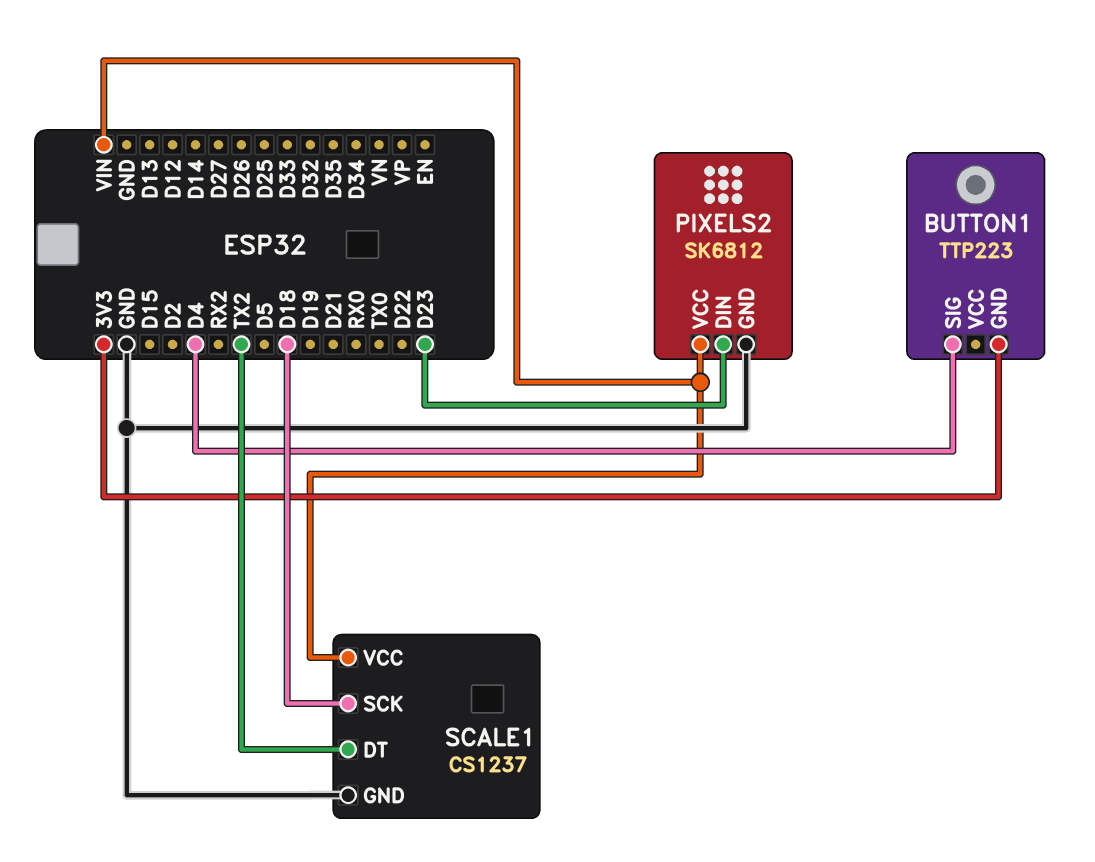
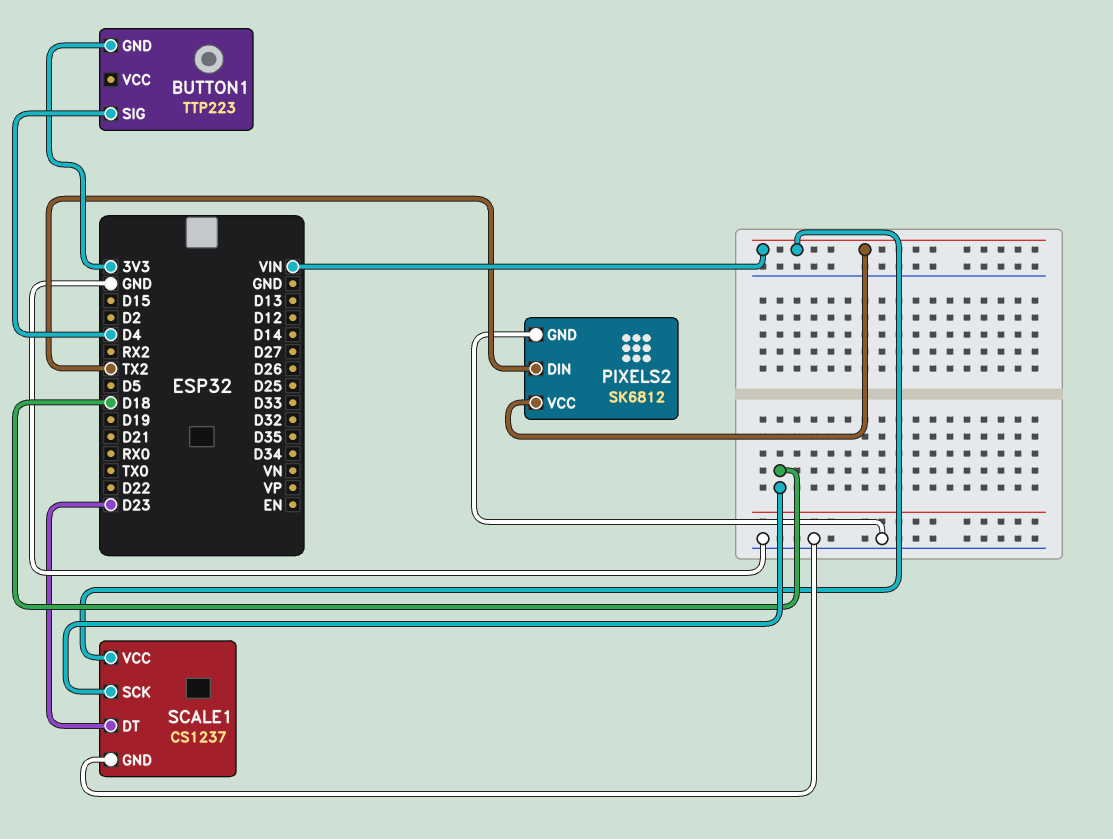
PIXELS2 pin DIN: D23 -> TX2
SCALE1 pin DT: TX2 -> D23

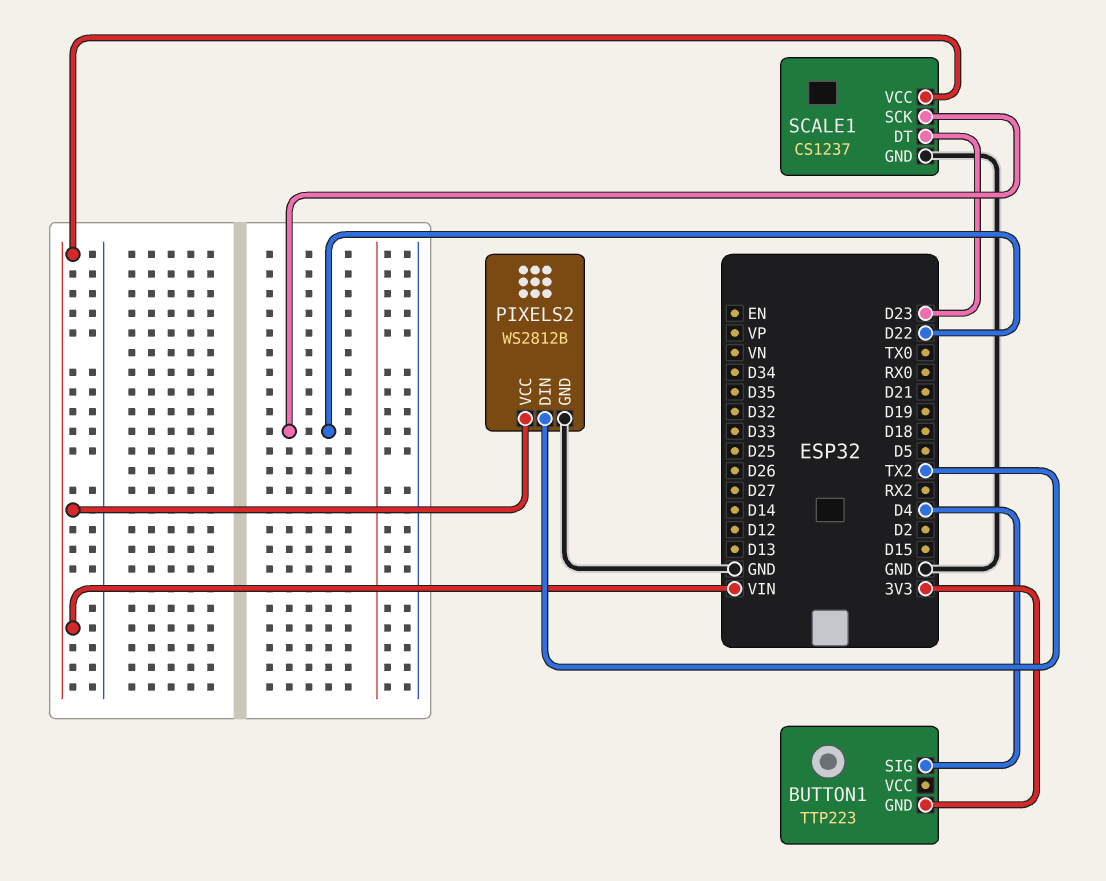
PIXELS2: SK6812 -> WS2812B
SCALE1 pin SCK: D18 -> D22

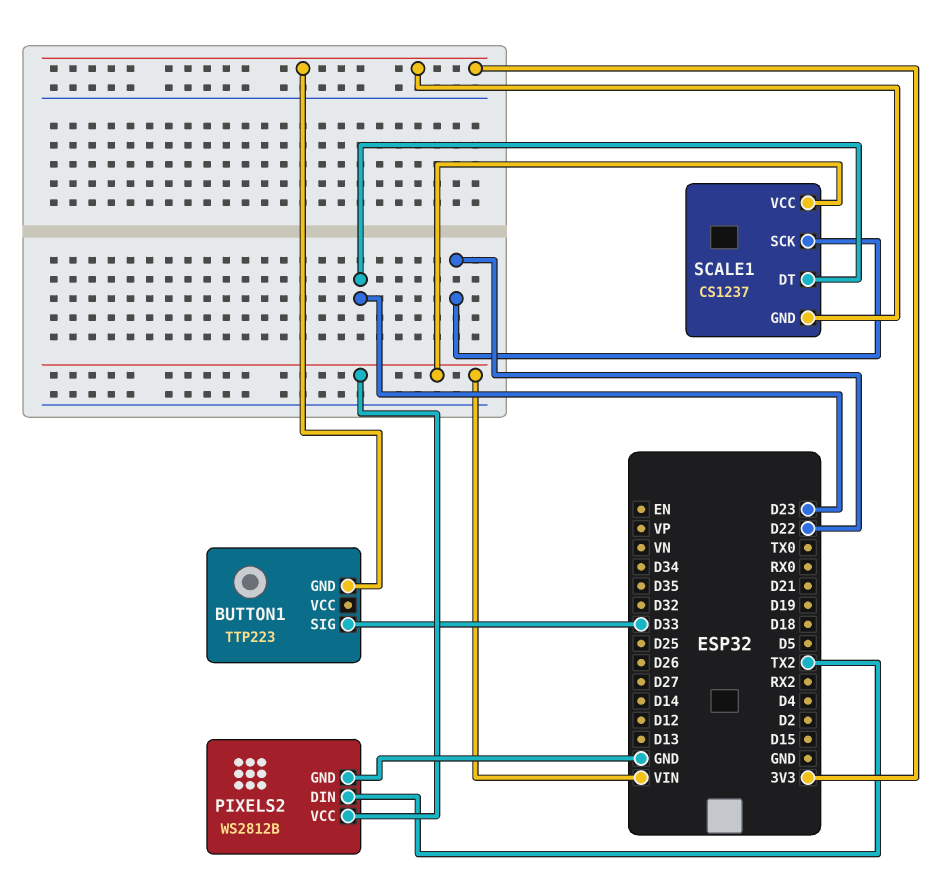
BUTTON1 pin SIG: D4 -> D33
SCALE1 pin GND: GND -> 3V3

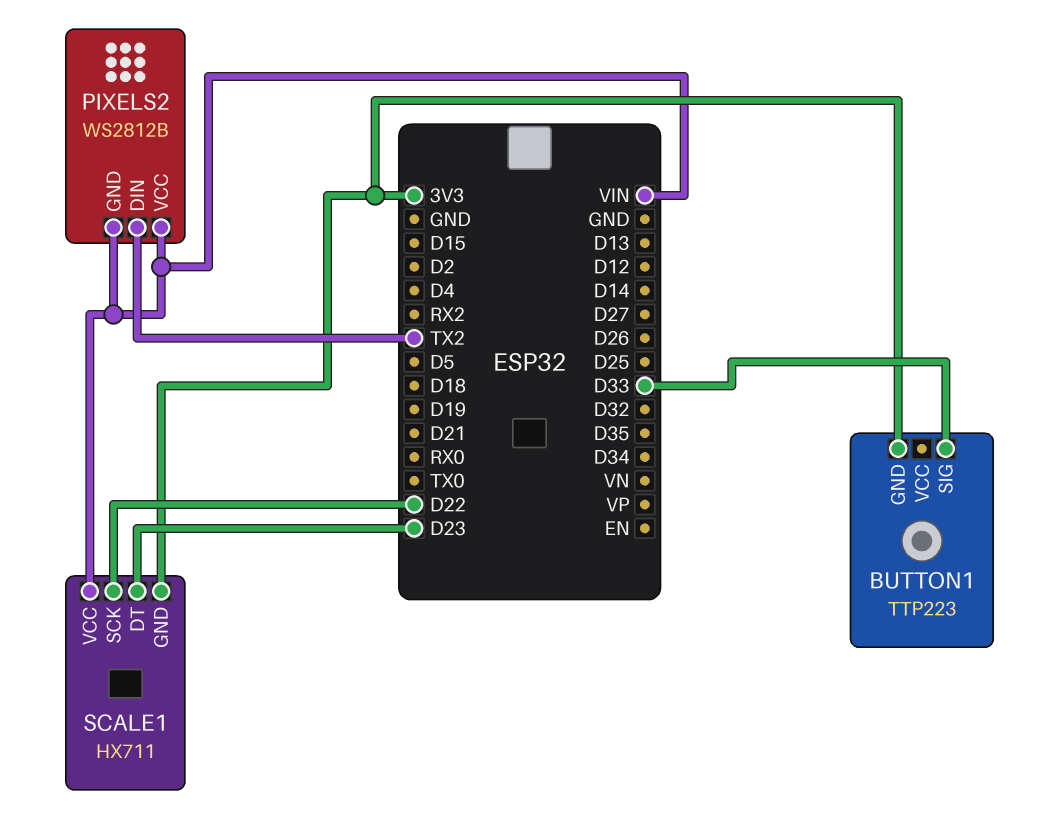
PIXELS2 pin GND: GND -> VIN
SCALE1: CS1237 -> HX711

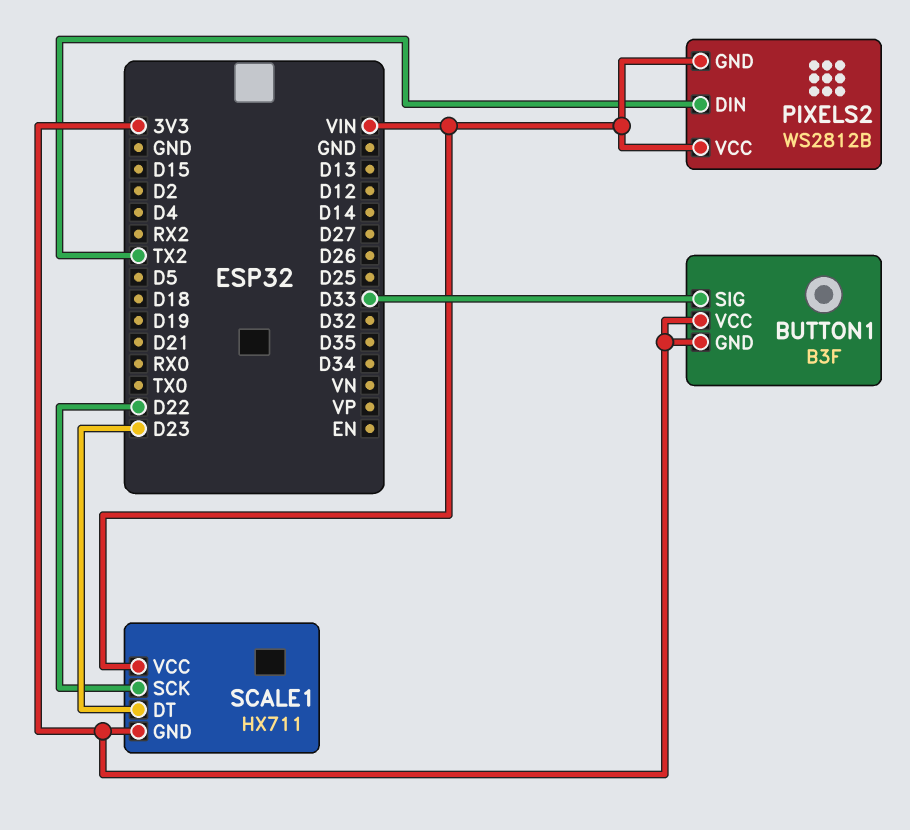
BUTTON1: TTP223 -> B3F
BUTTON1 pin VCC: none -> 3V3

